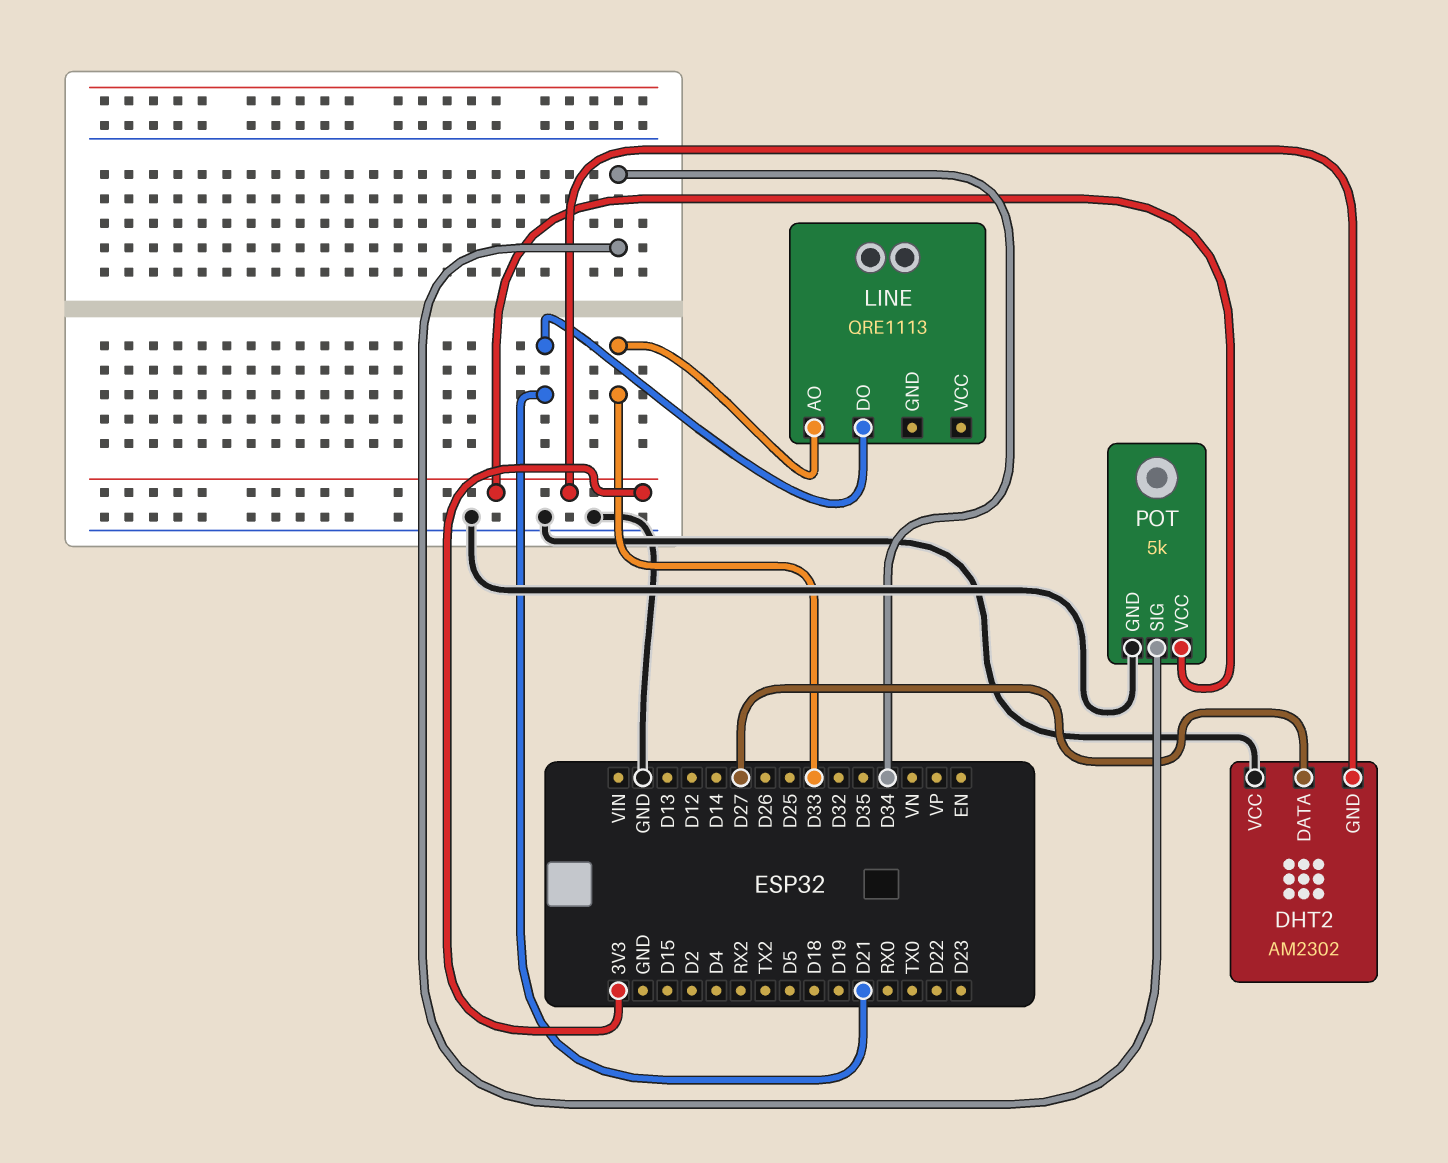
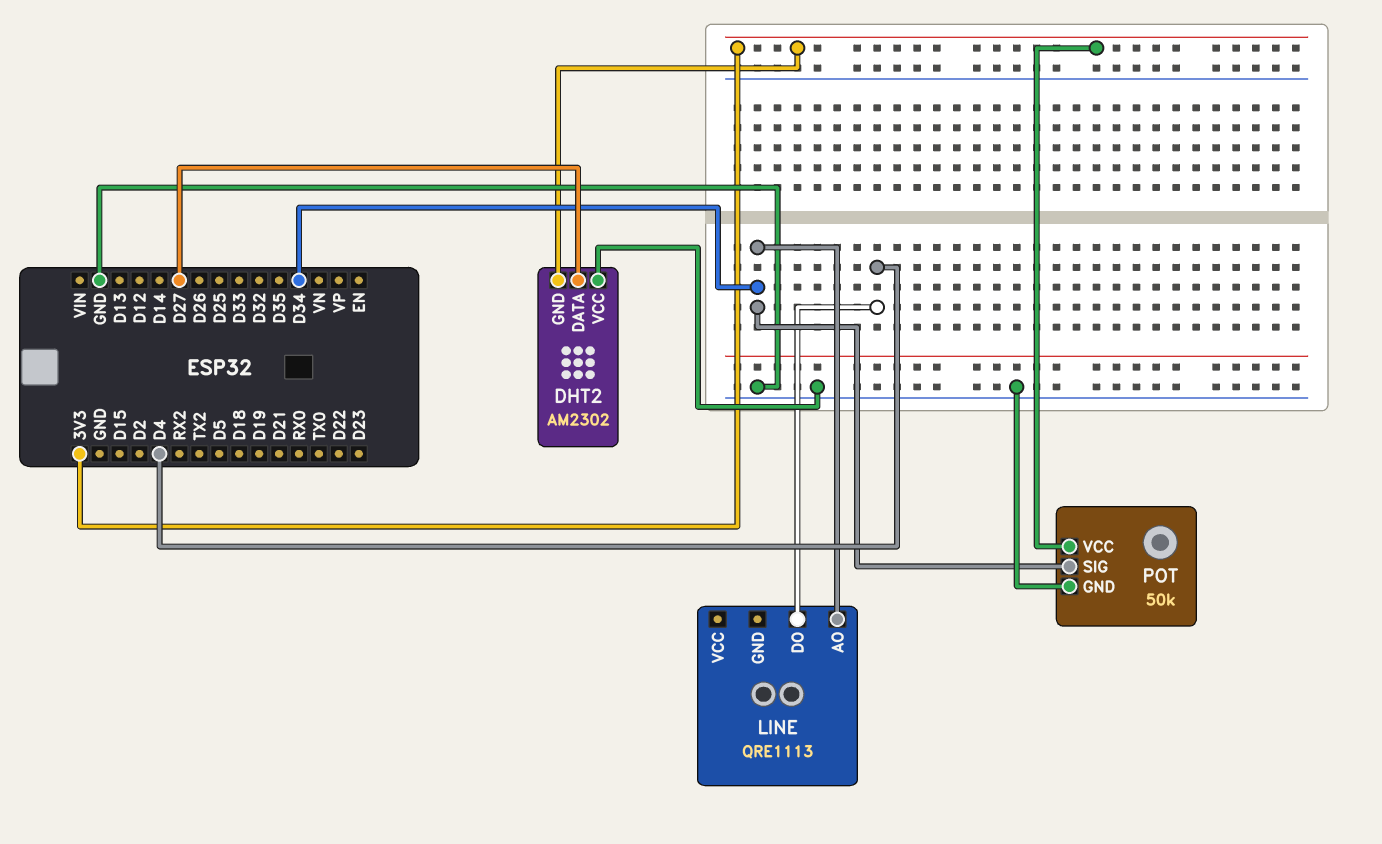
LINE pin AO: D33 -> D34
LINE pin DO: D21 -> D4
POT: 5k -> 50k

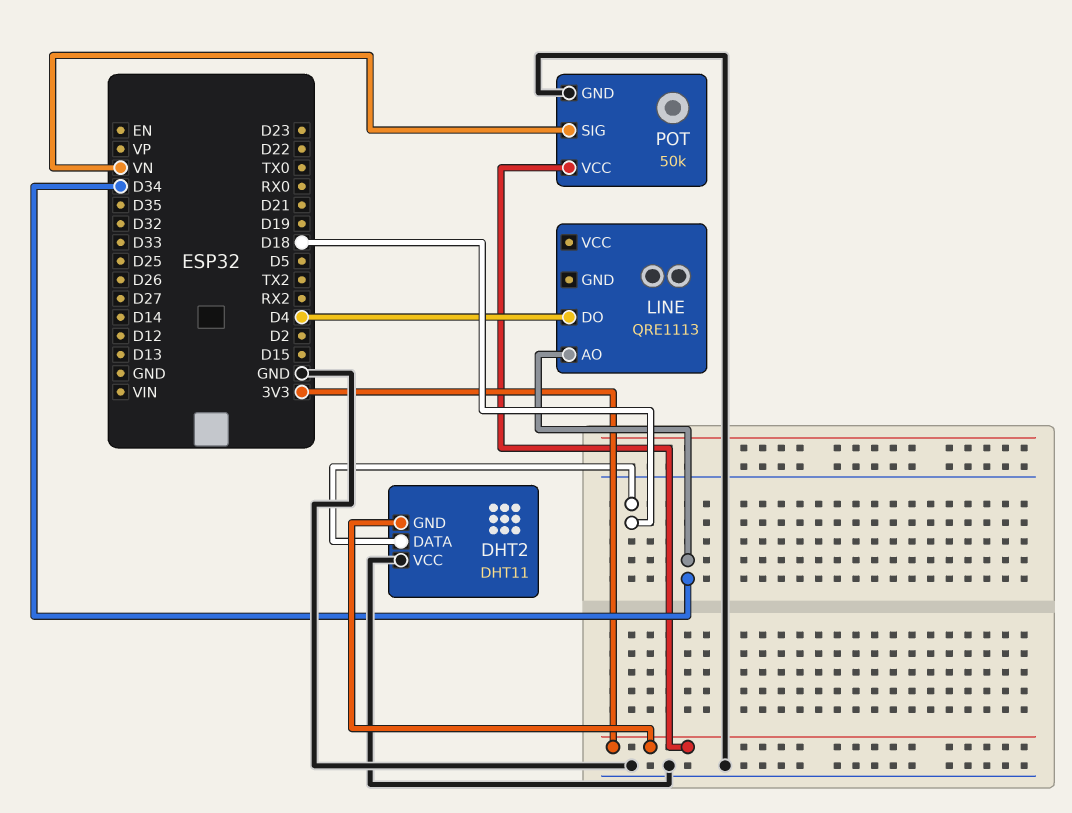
DHT2: AM2302 -> DHT11
DHT2 pin DATA: D27 -> D18
POT pin SIG: D34 -> VN

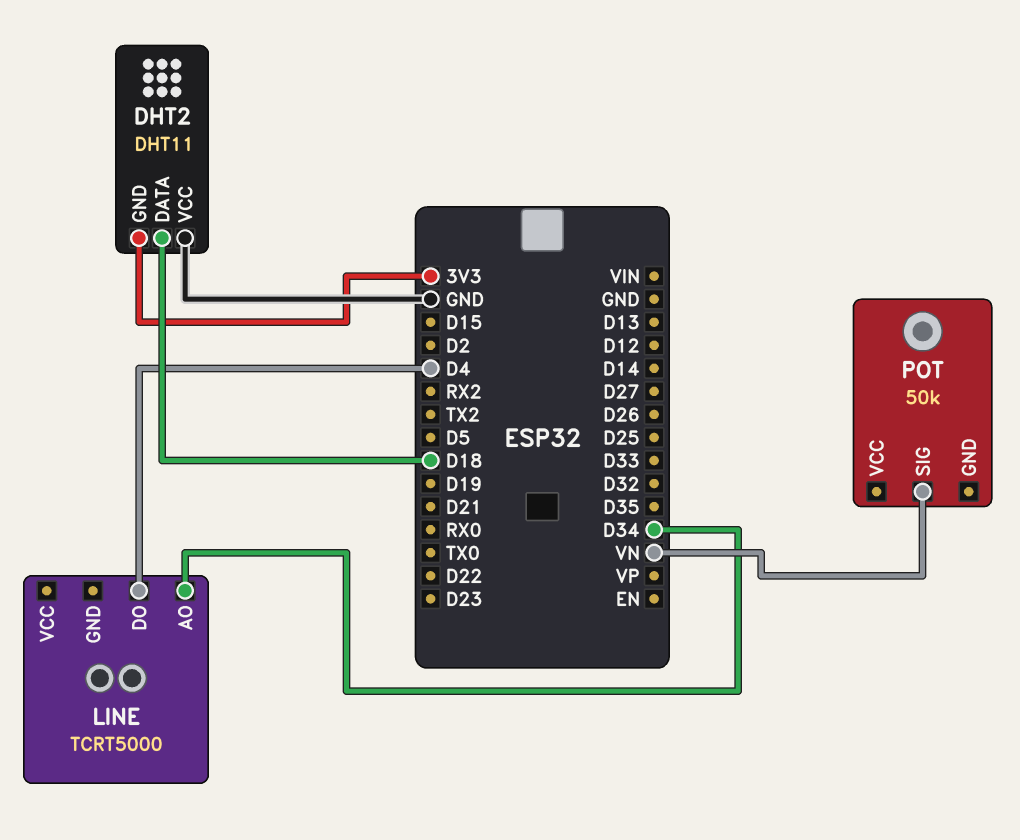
LINE: QRE1113 -> TCRT5000
POT pin GND: GND -> none
POT pin VCC: 3V3 -> none

